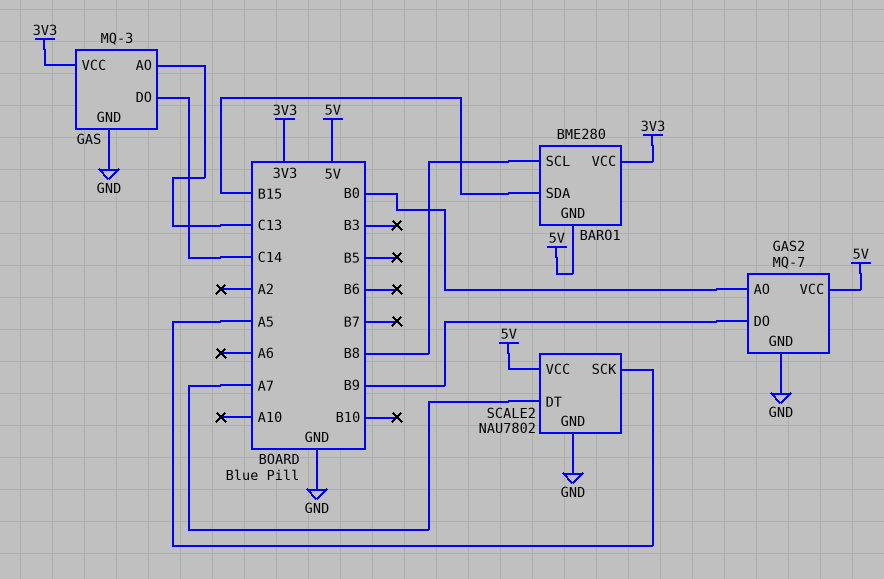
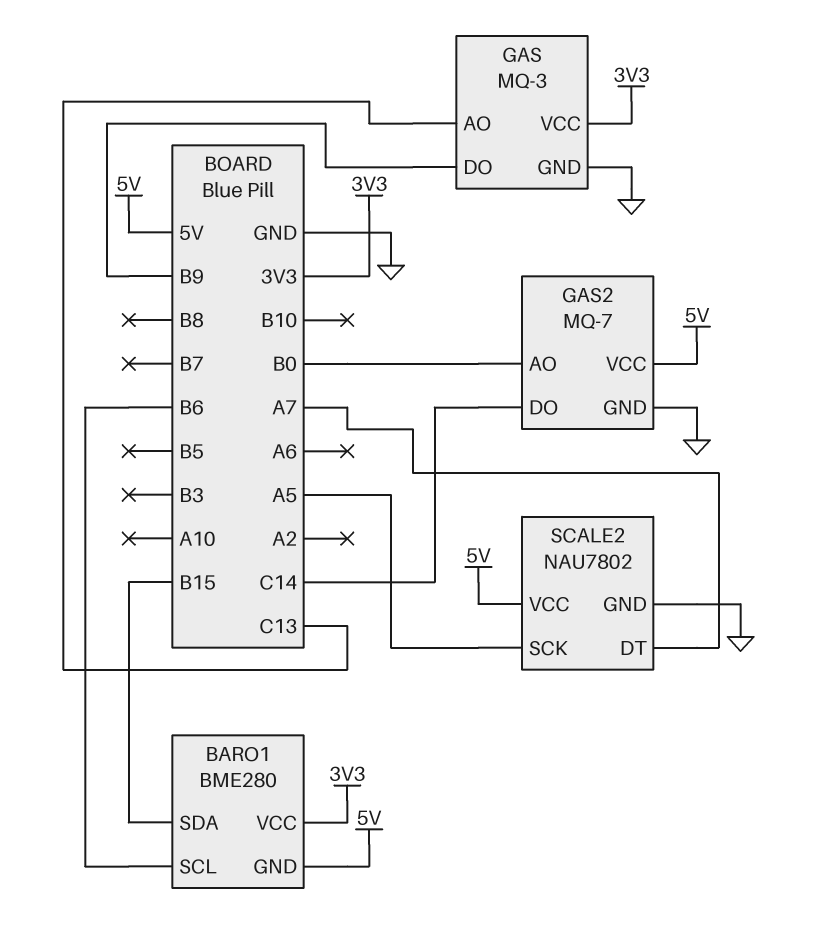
BARO1 pin SCL: B8 -> B6
GAS pin DO: C14 -> B9
GAS2 pin DO: B9 -> C14

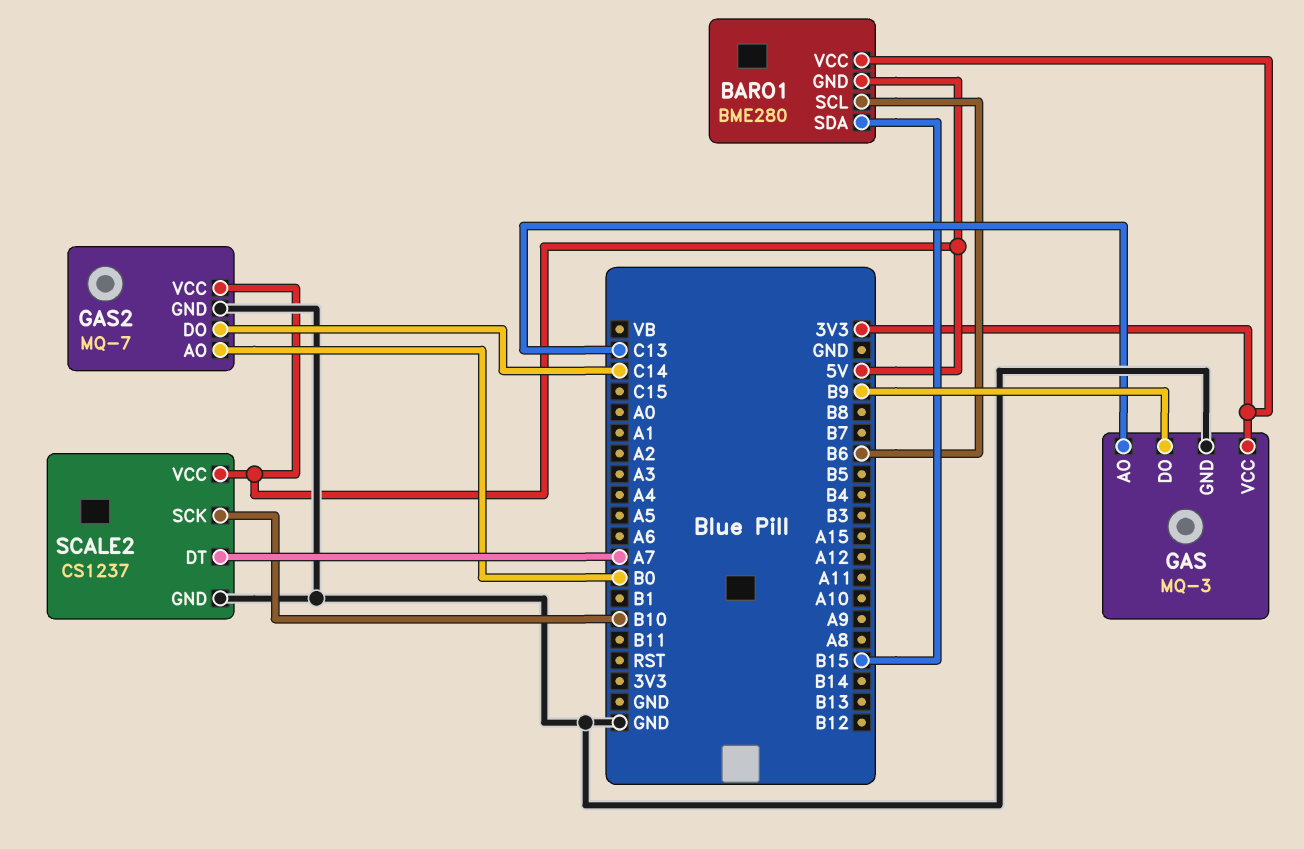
SCALE2: NAU7802 -> CS1237
SCALE2 pin SCK: A5 -> B10

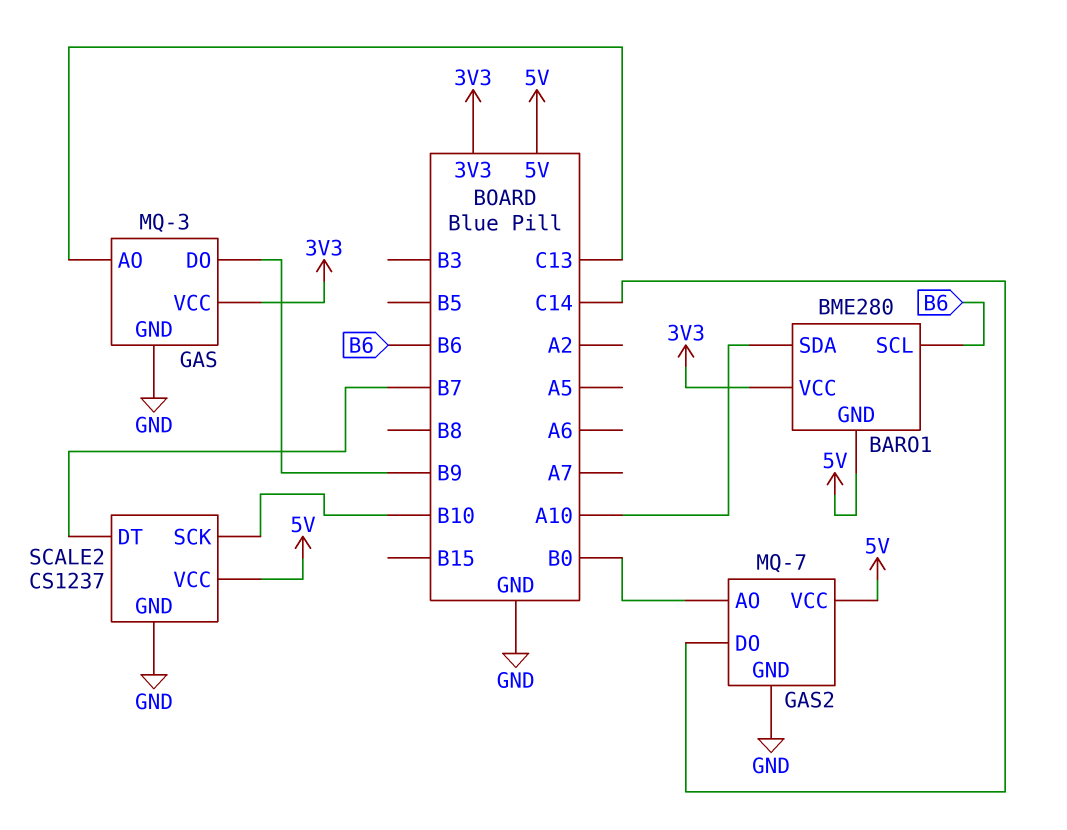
BARO1 pin SDA: B15 -> A10
SCALE2 pin DT: A7 -> B7

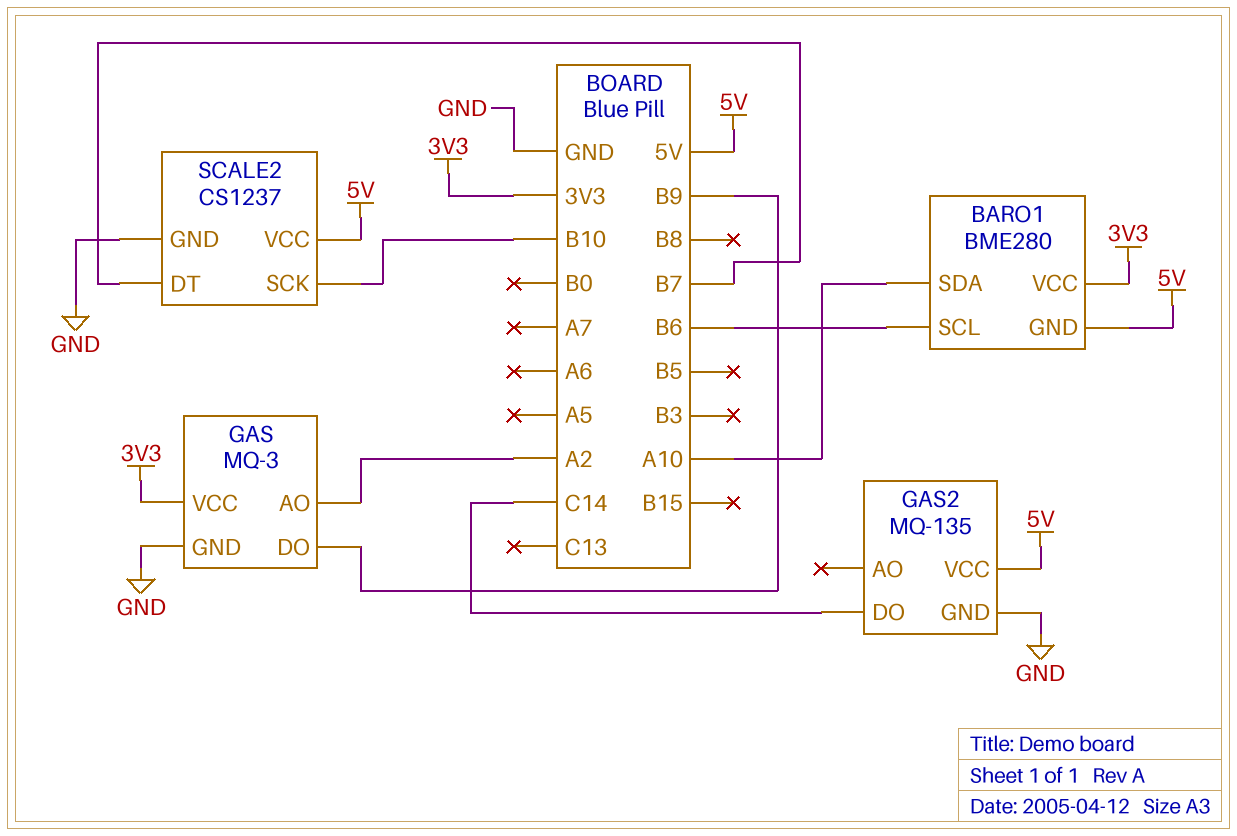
GAS pin AO: C13 -> A2
GAS2: MQ-7 -> MQ-135
GAS2 pin AO: B0 -> none

